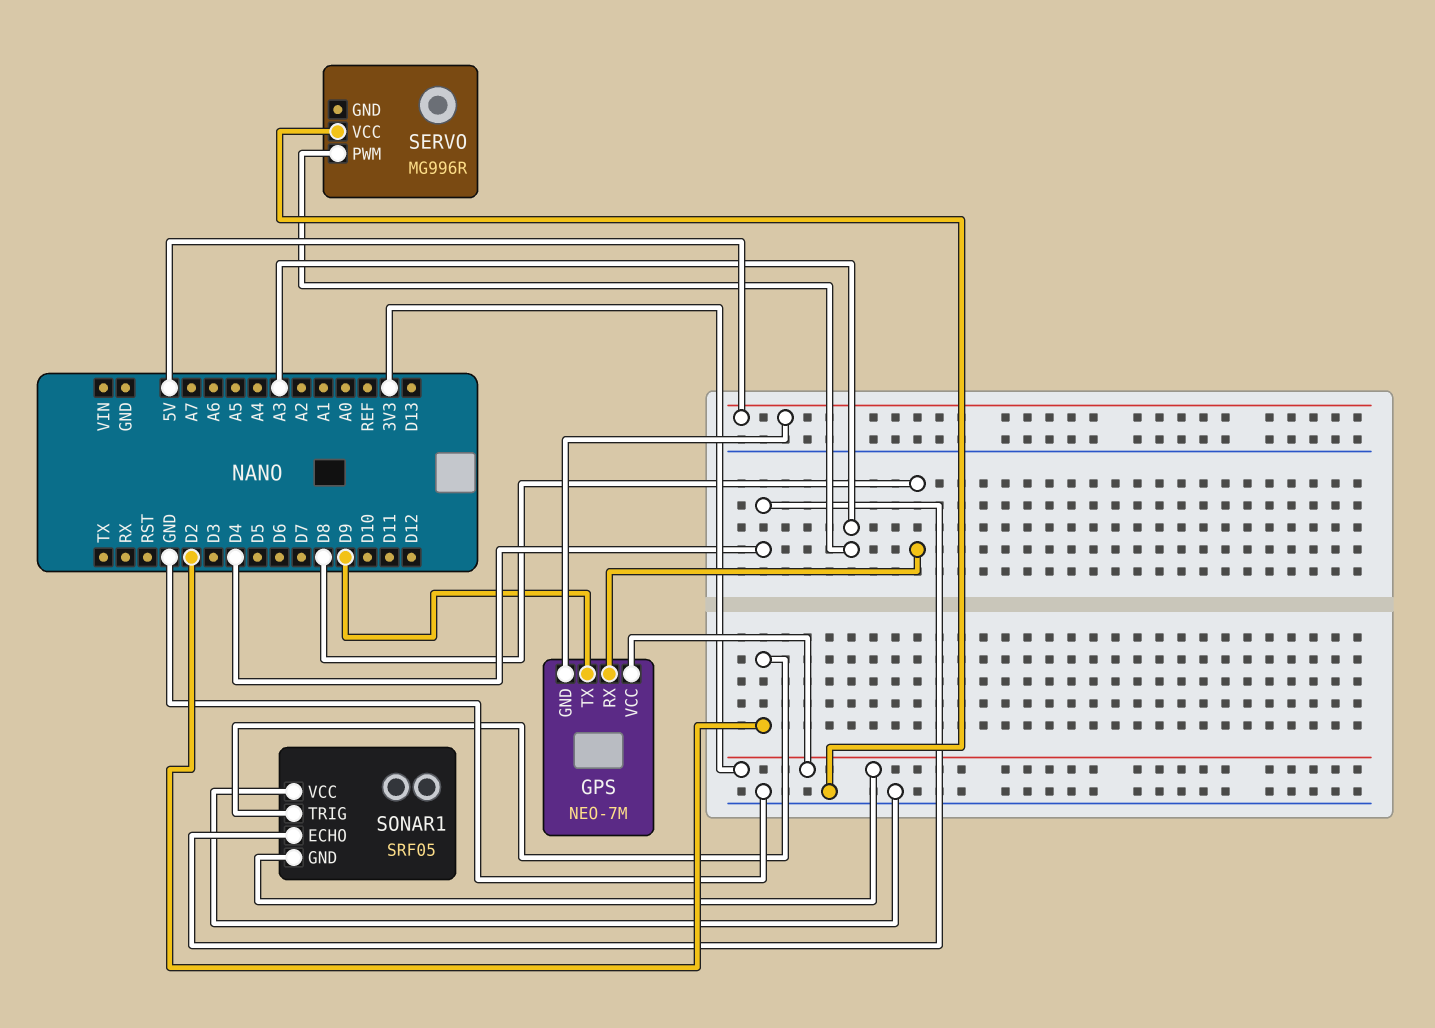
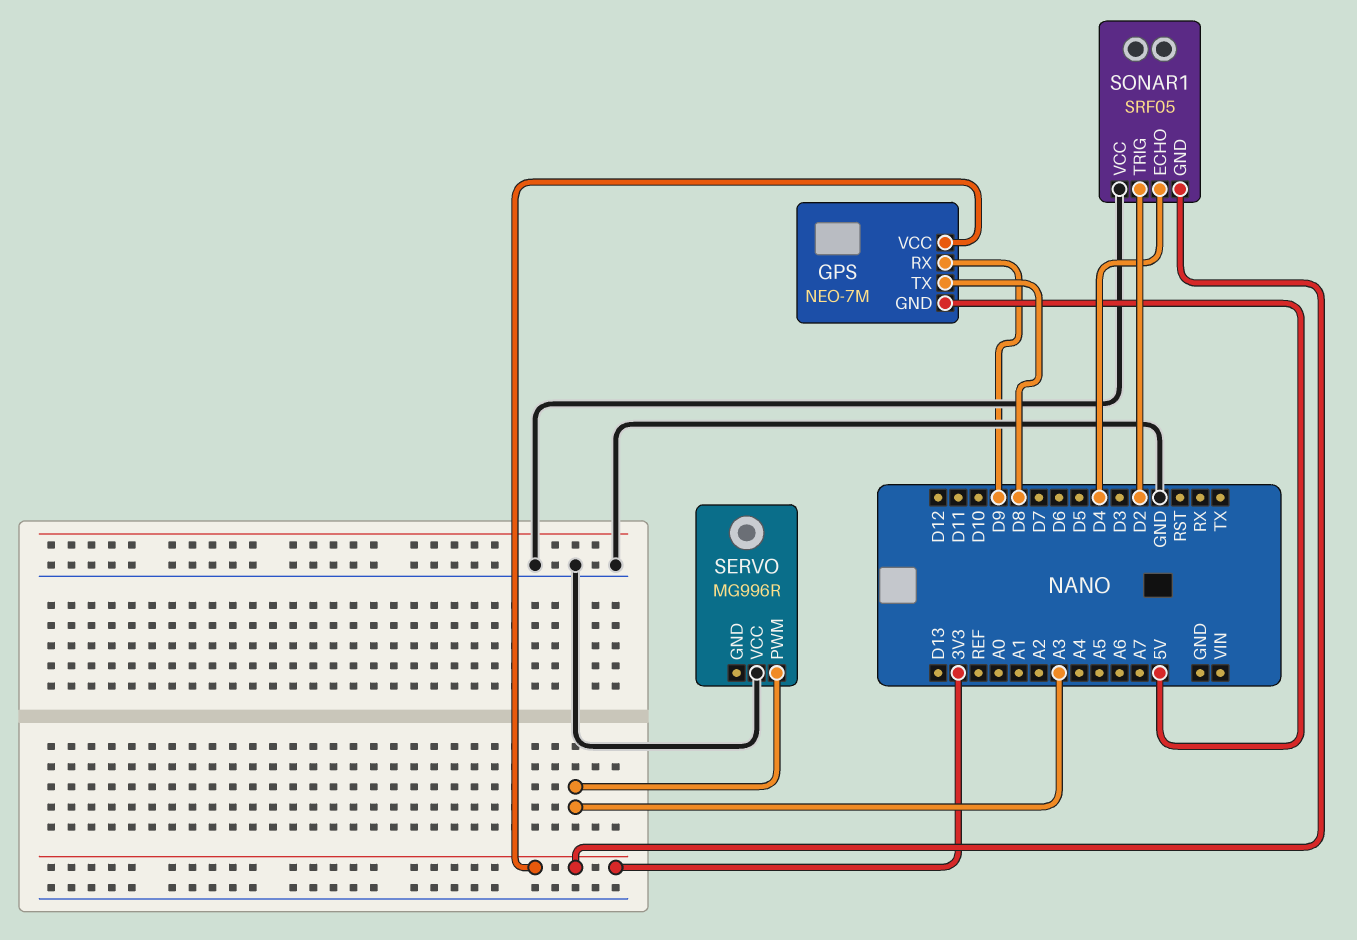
GPS pin RX: D8 -> D9
GPS pin TX: D9 -> D8

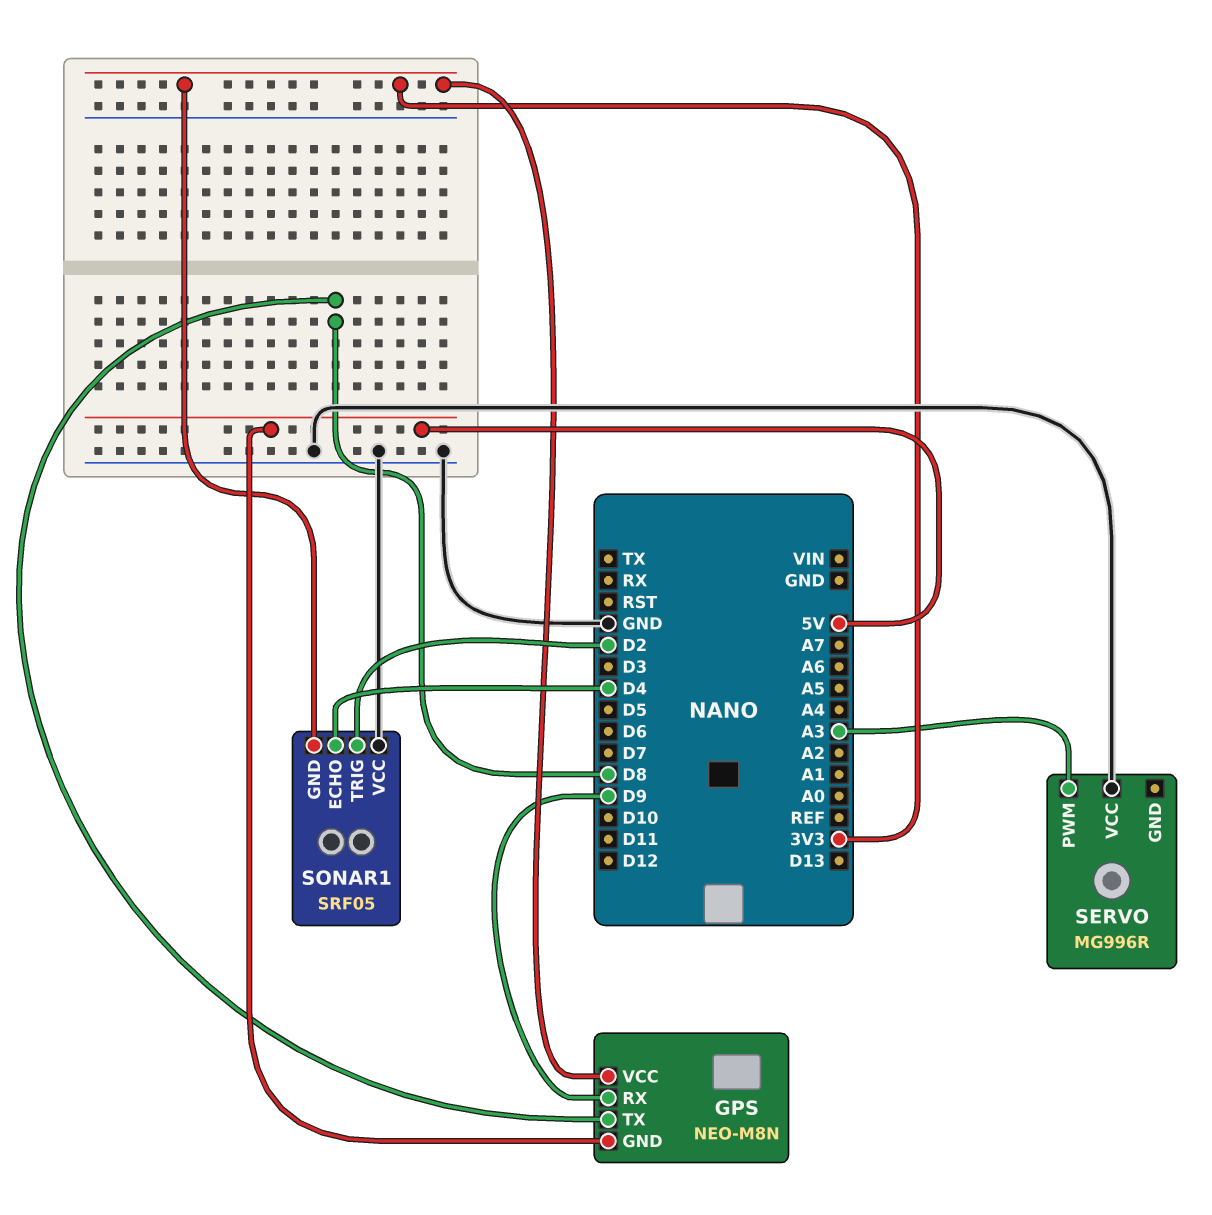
GPS: NEO-7M -> NEO-M8N

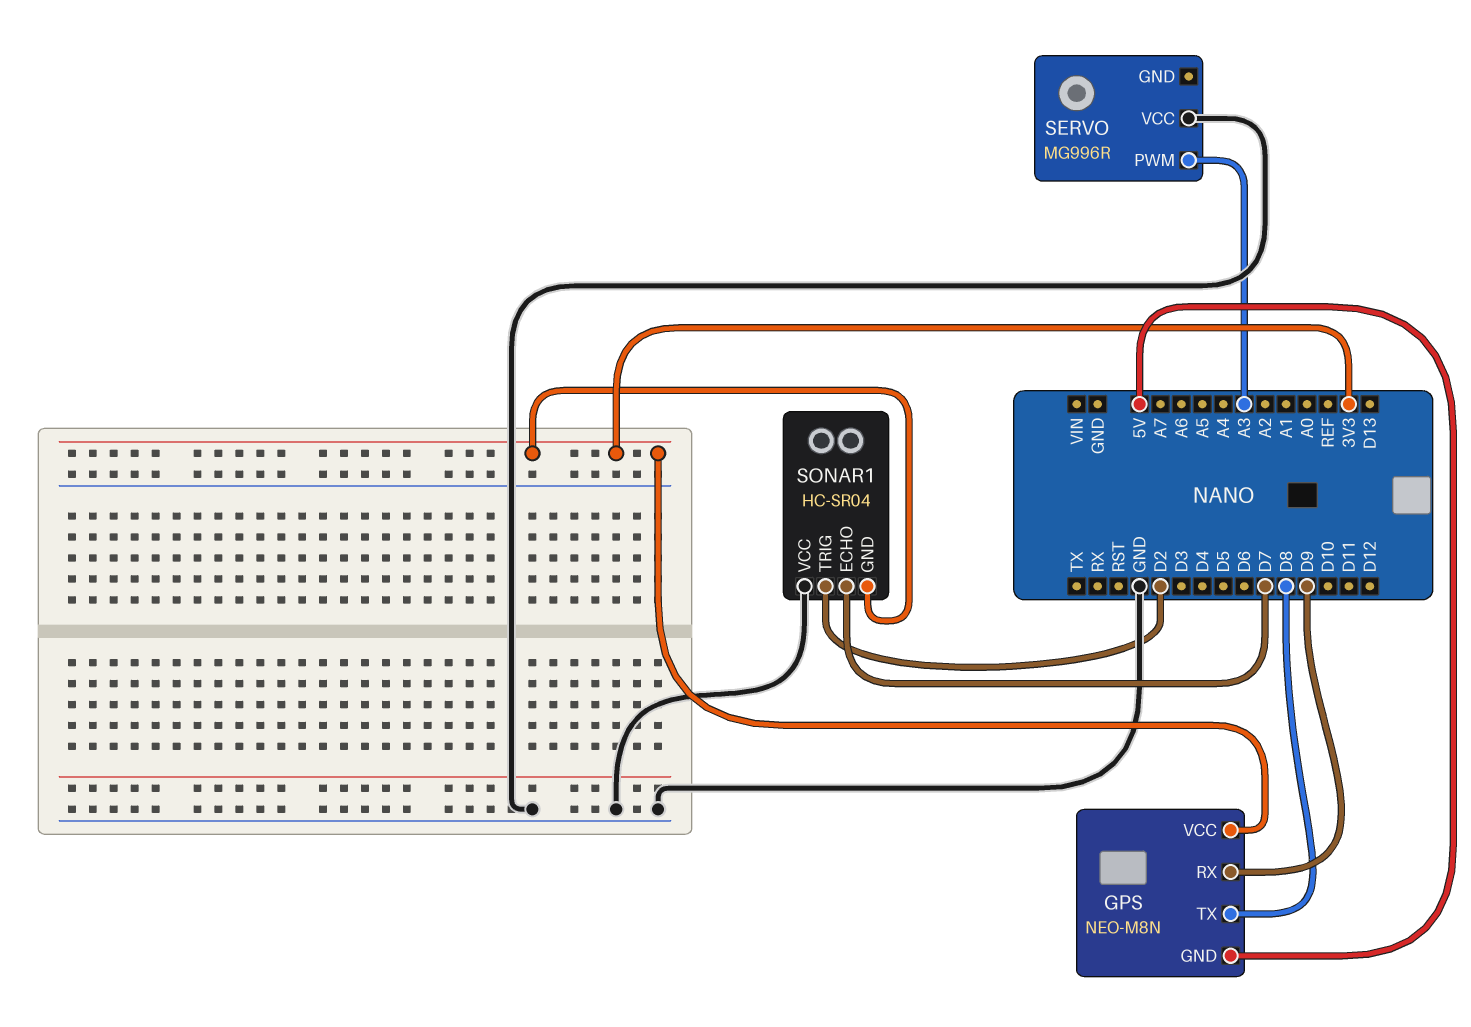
SONAR1: SRF05 -> HC-SR04
SONAR1 pin ECHO: D4 -> D7

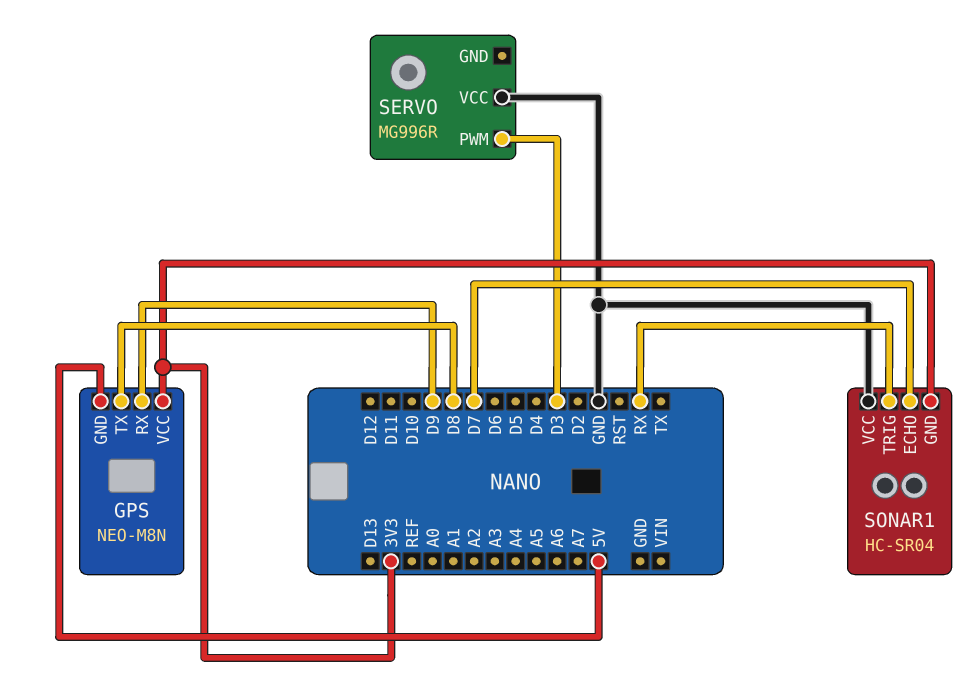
SERVO pin PWM: A3 -> D3
SONAR1 pin TRIG: D2 -> RX

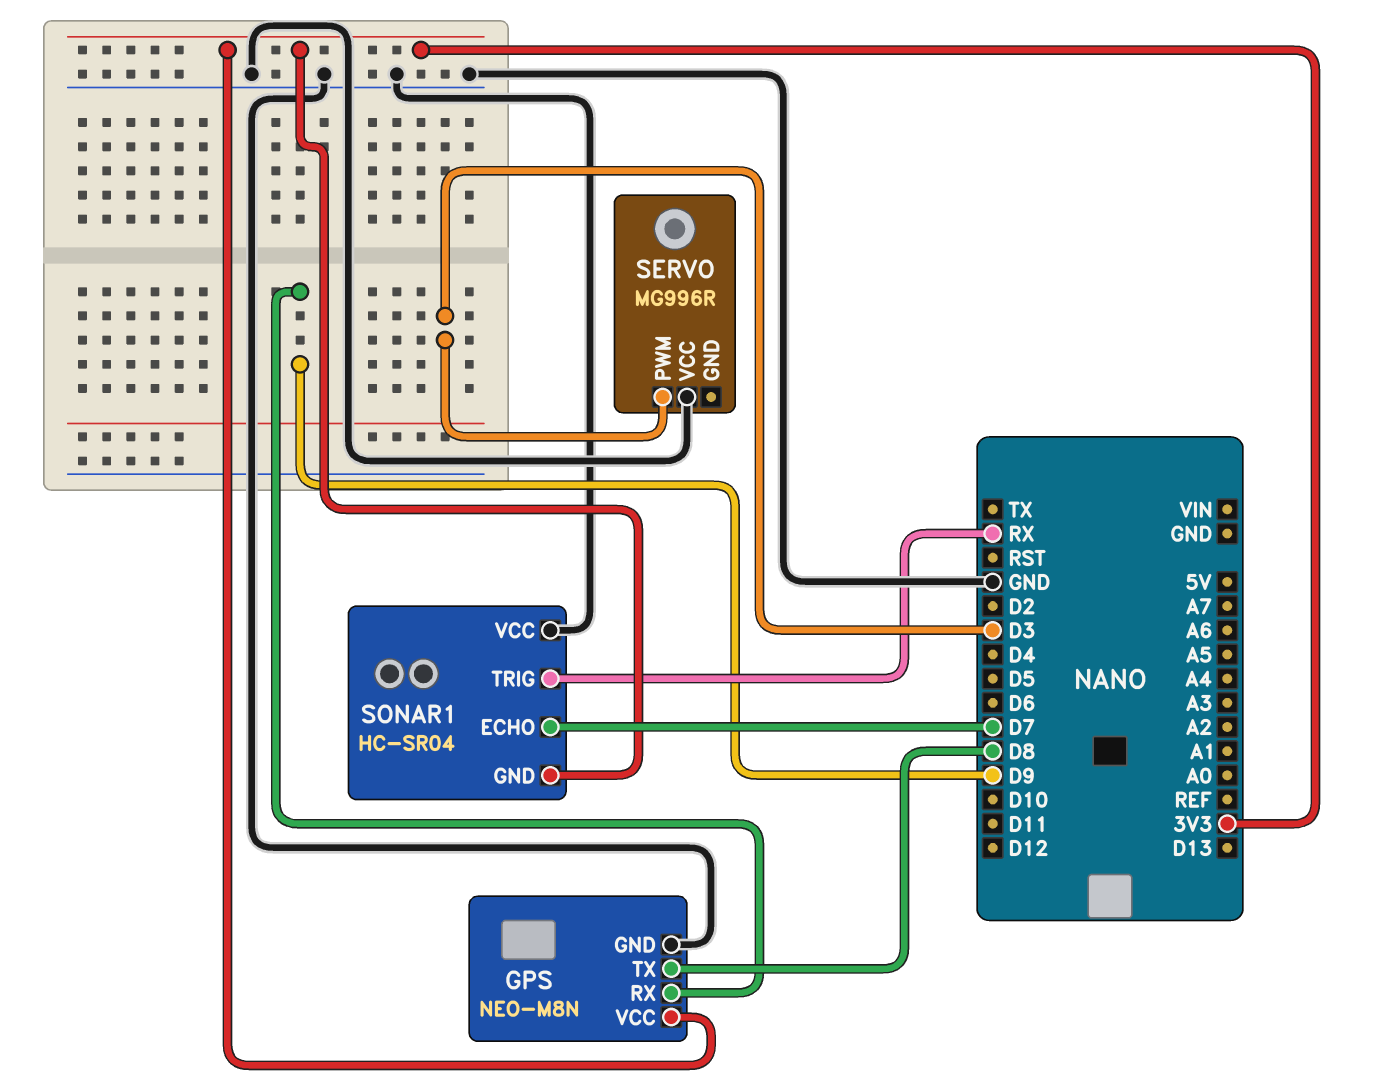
GPS pin GND: 5V -> GND

